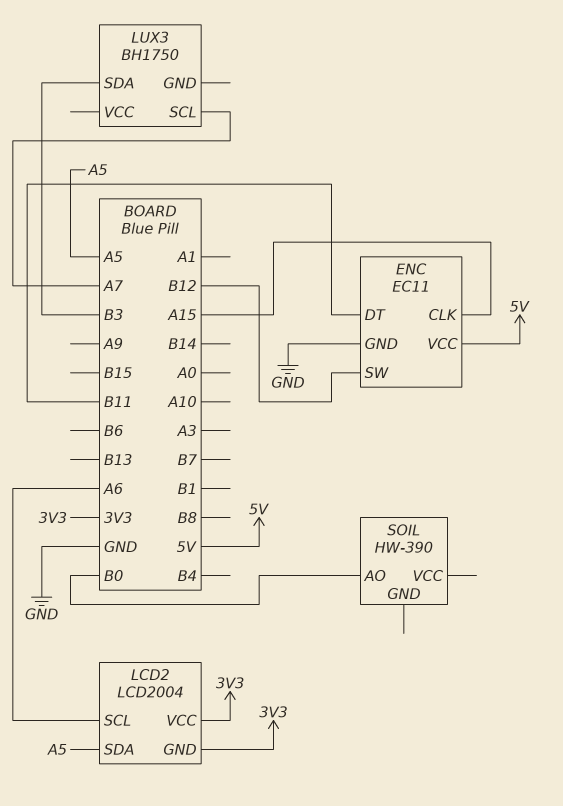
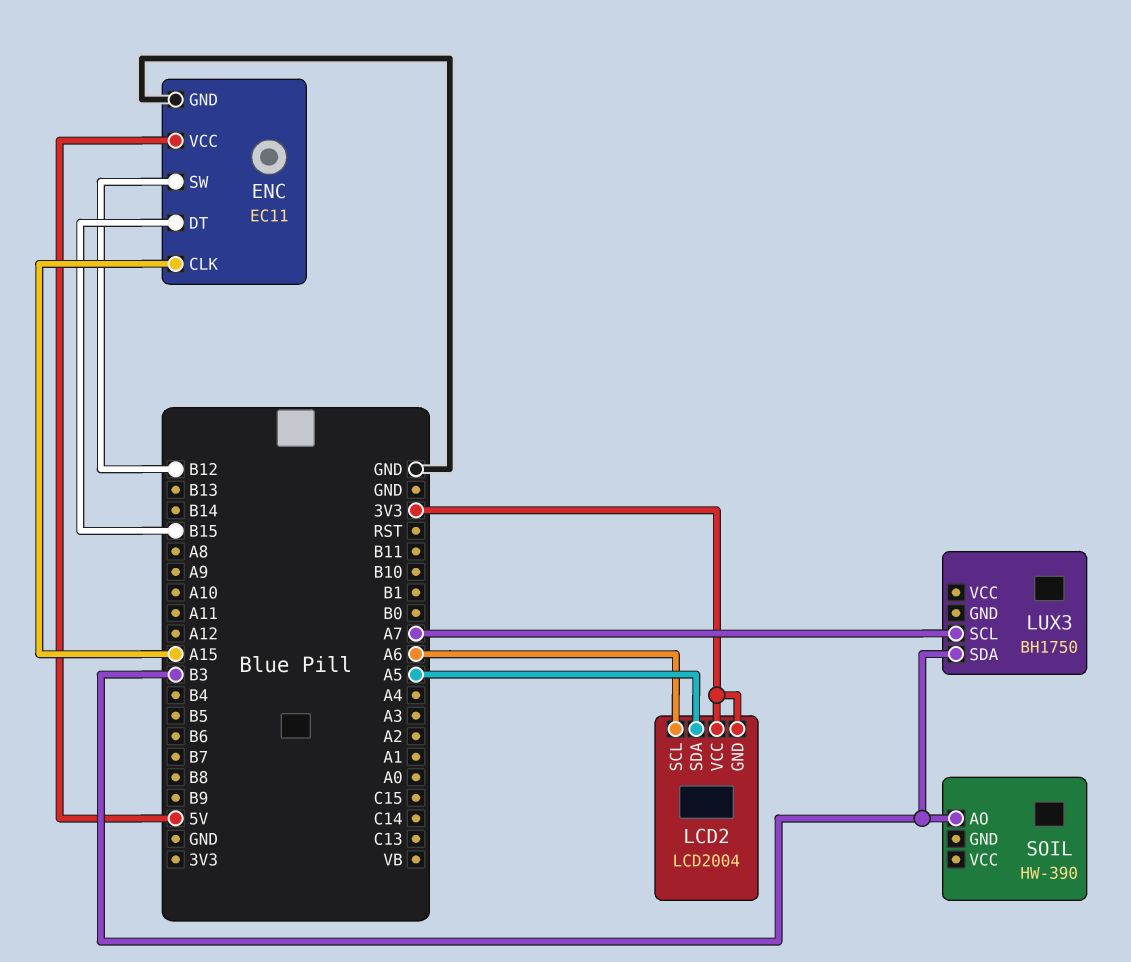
ENC pin DT: B11 -> B15
SOIL pin AO: B0 -> B3

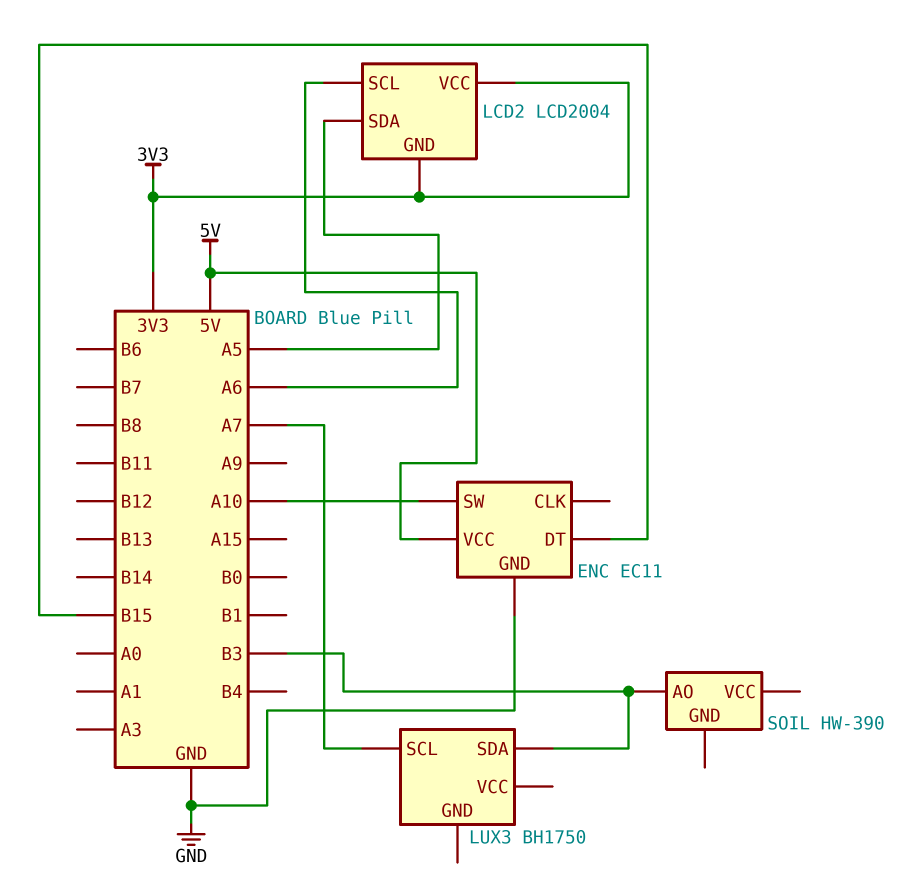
ENC pin CLK: A15 -> none
ENC pin SW: B12 -> A10

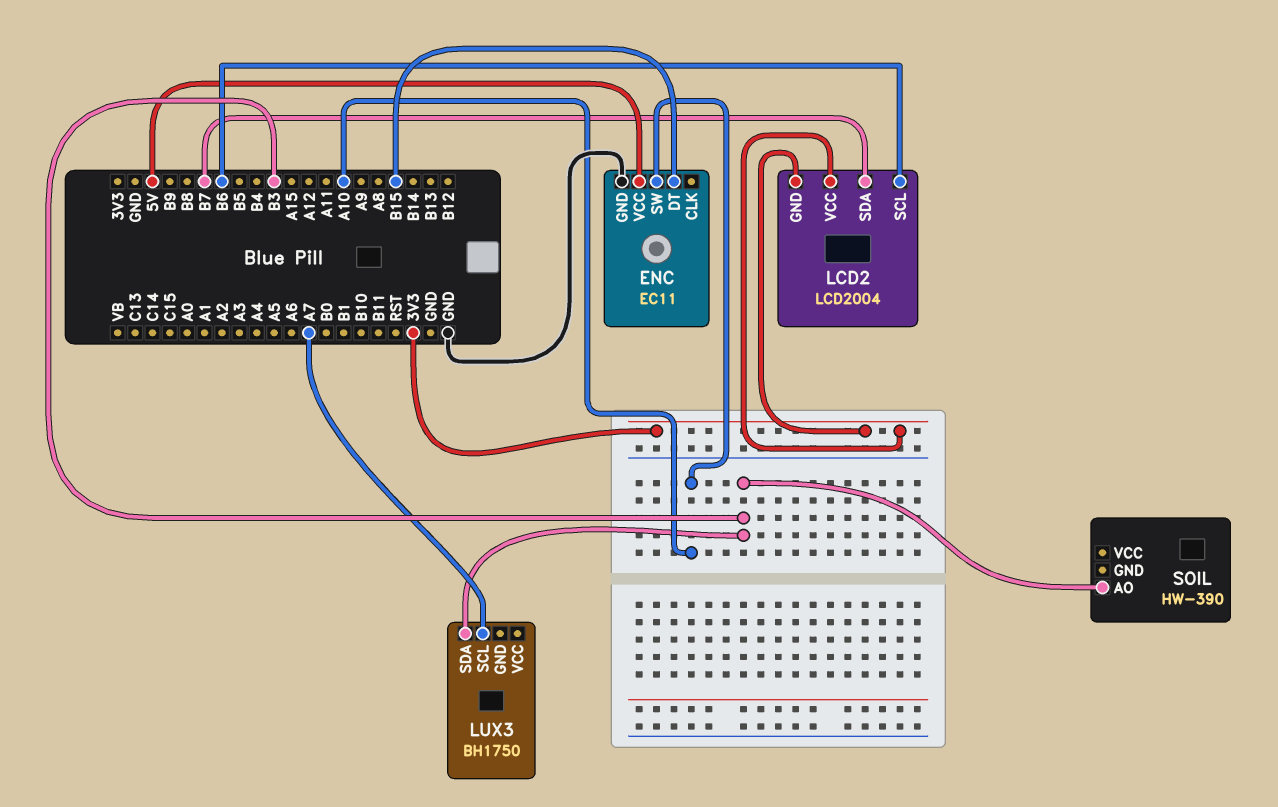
LCD2 pin SCL: A6 -> B6
LCD2 pin SDA: A5 -> B7

